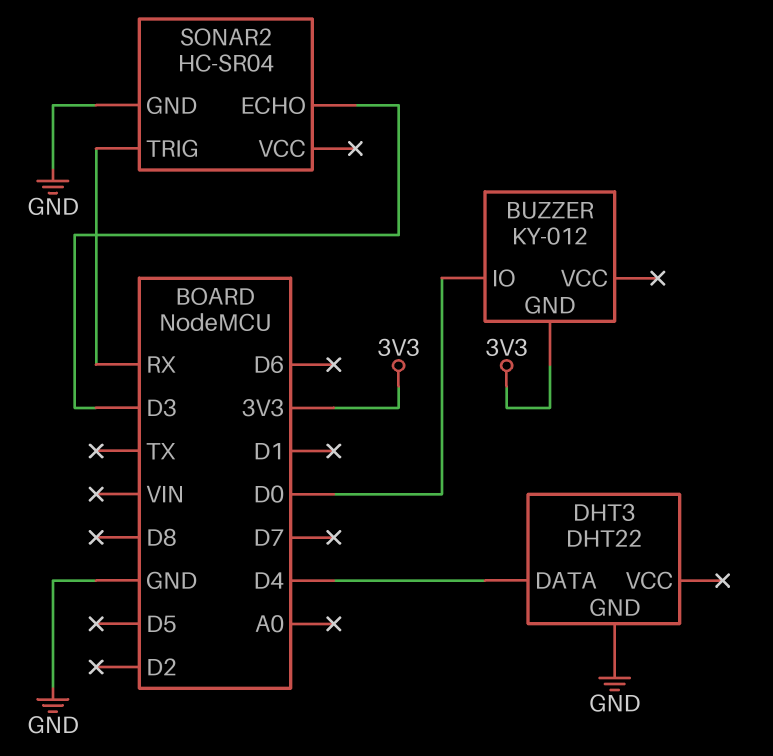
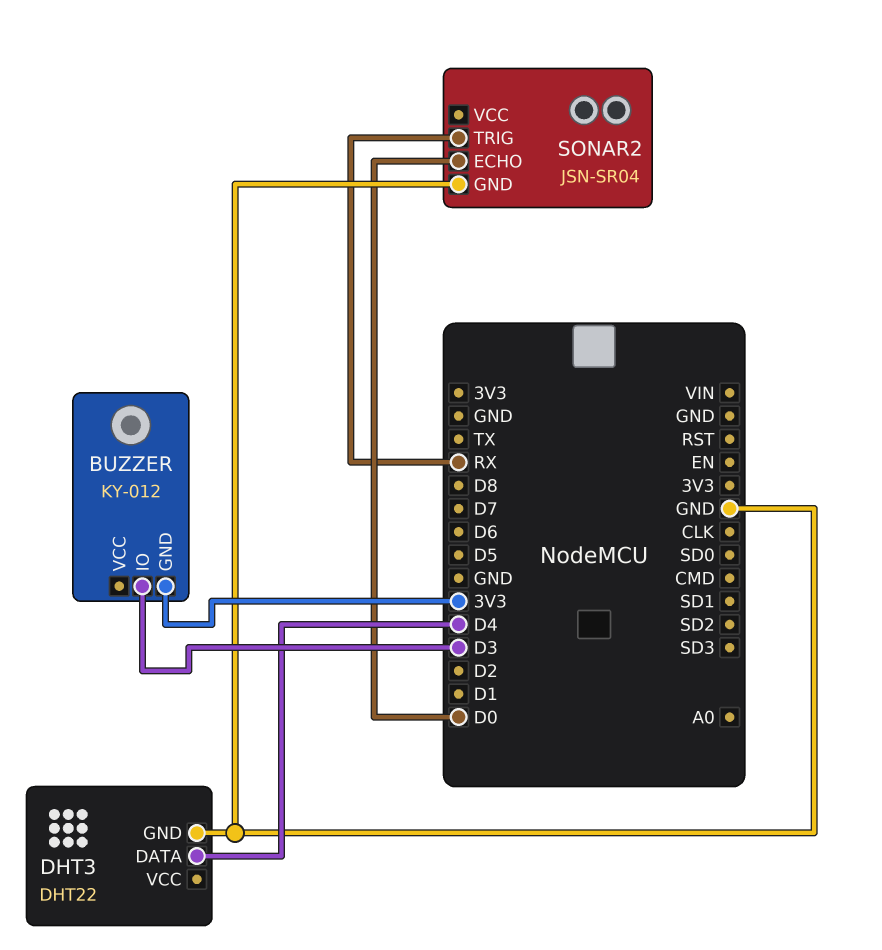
BUZZER pin IO: D0 -> D3
SONAR2: HC-SR04 -> JSN-SR04
SONAR2 pin ECHO: D3 -> D0

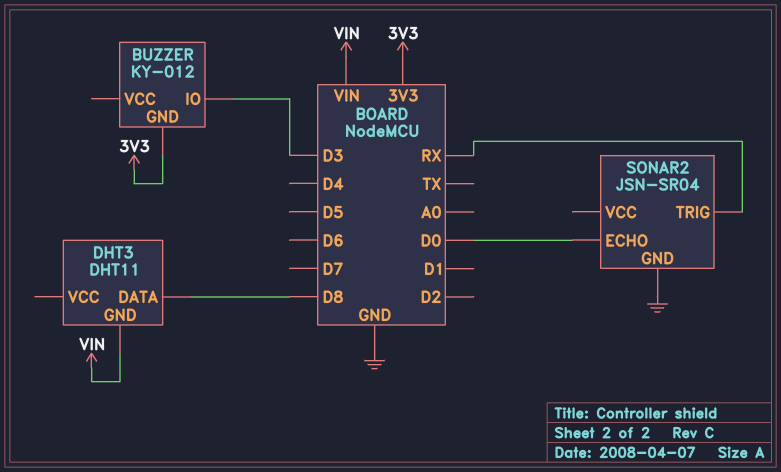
DHT3: DHT22 -> DHT11
DHT3 pin DATA: D4 -> D8
DHT3 pin GND: GND -> VIN

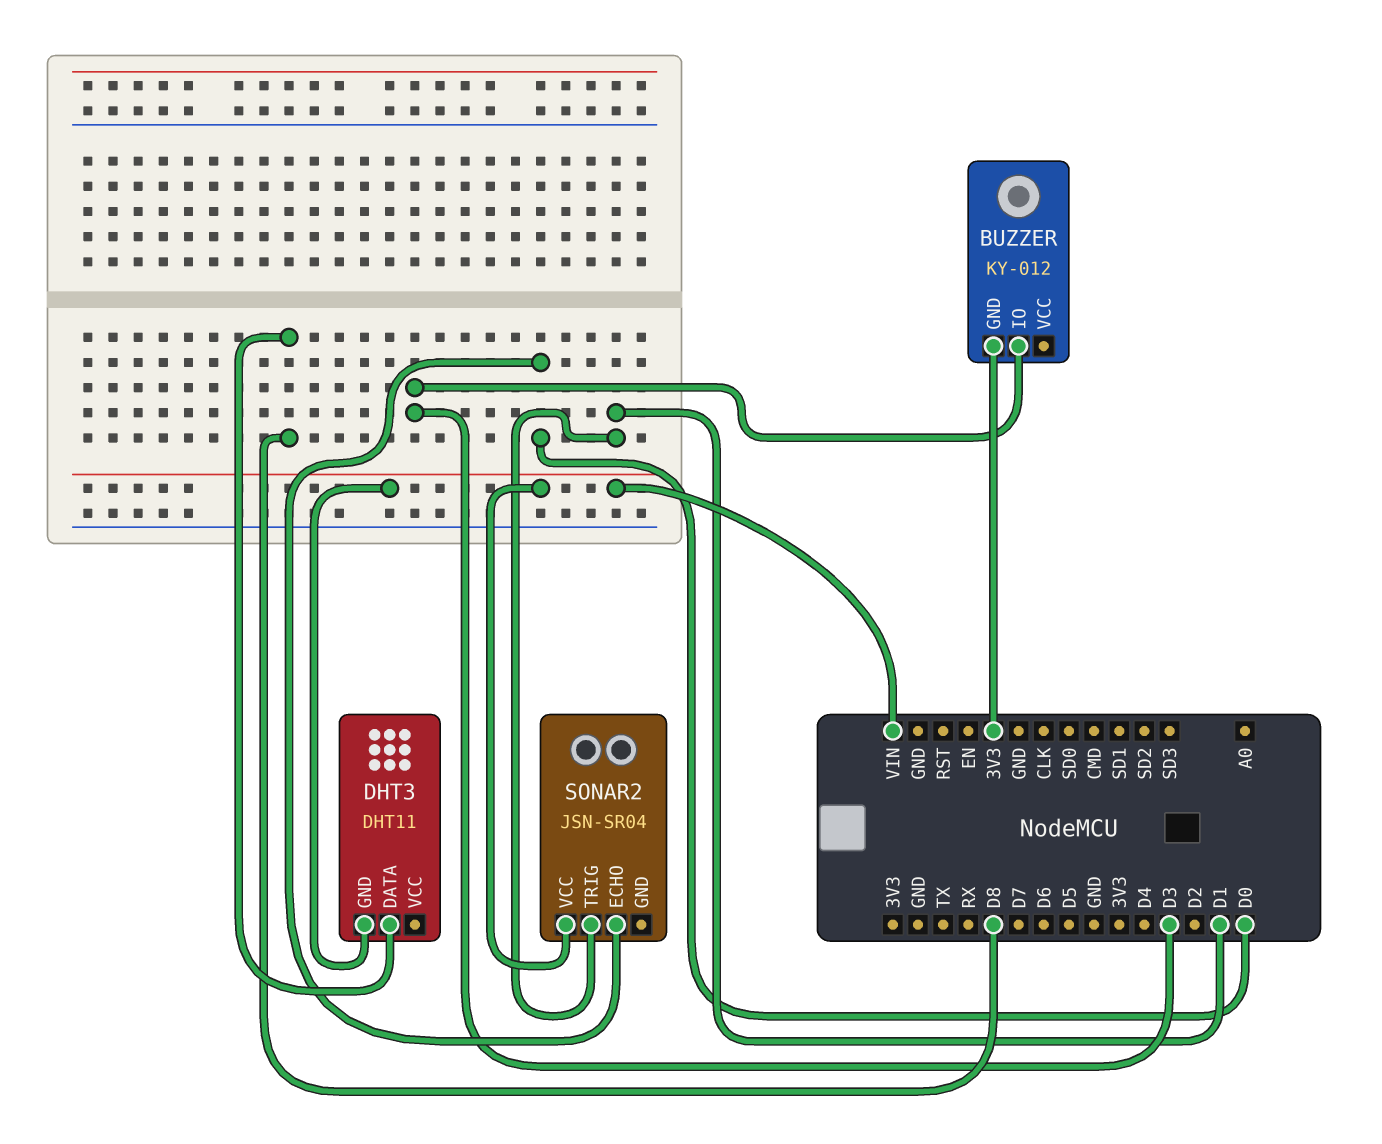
SONAR2 pin GND: GND -> none
SONAR2 pin TRIG: RX -> D1
SONAR2 pin VCC: none -> VIN

